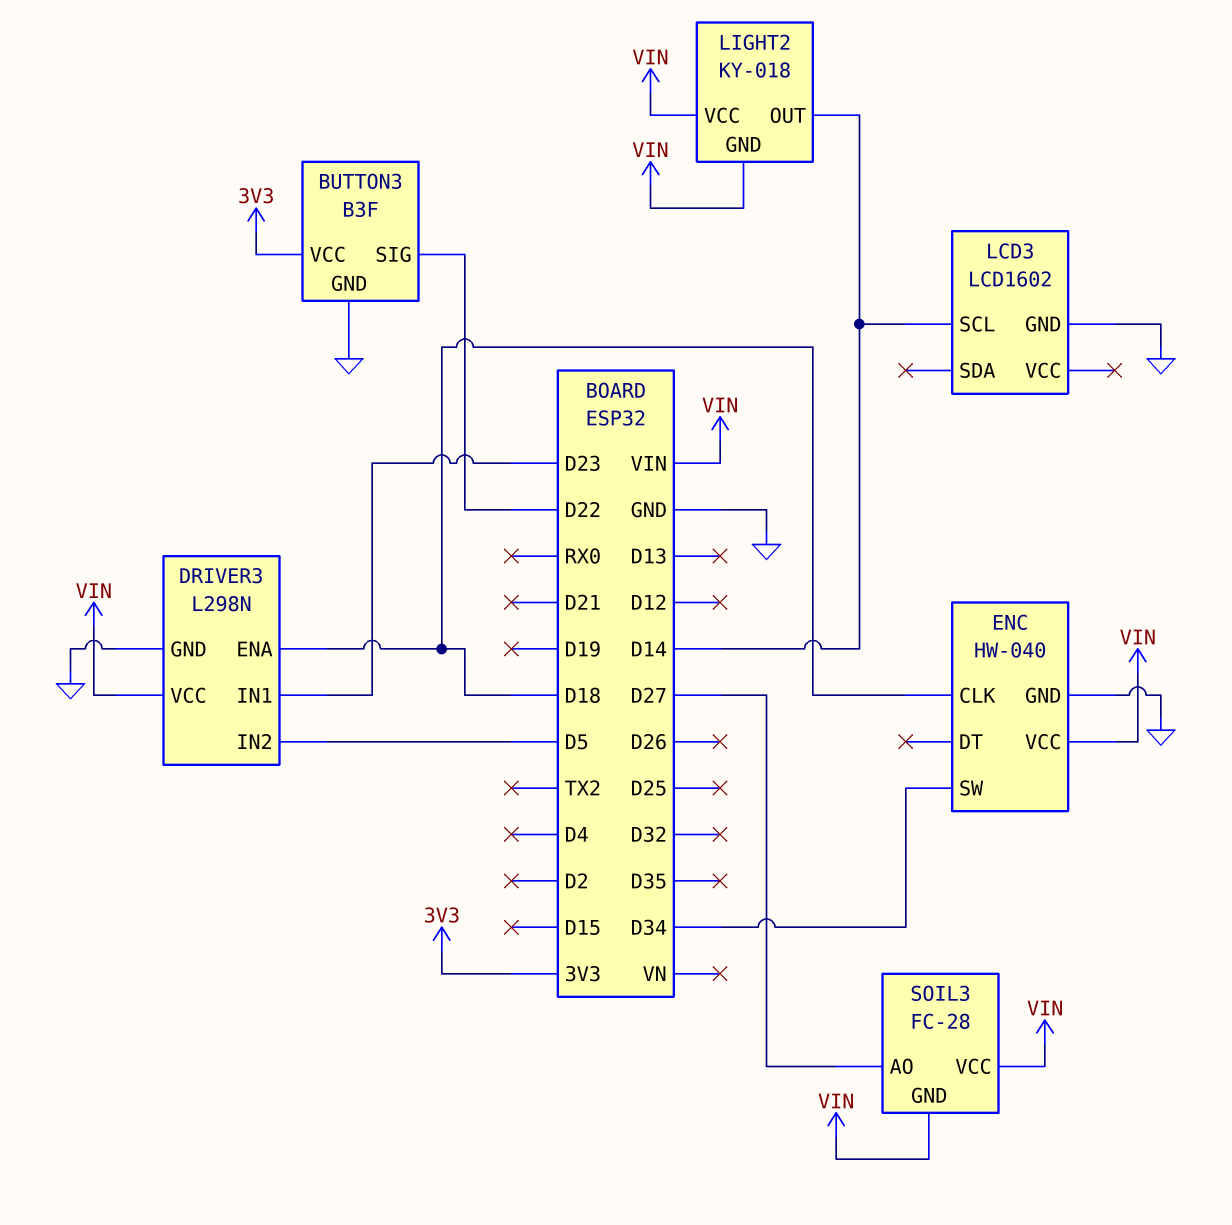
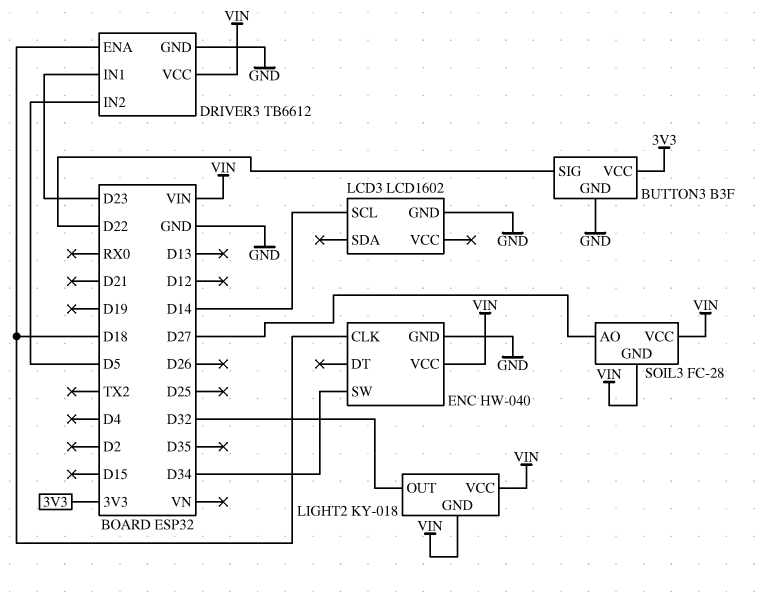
DRIVER3: L298N -> TB6612
LIGHT2 pin OUT: D14 -> D32

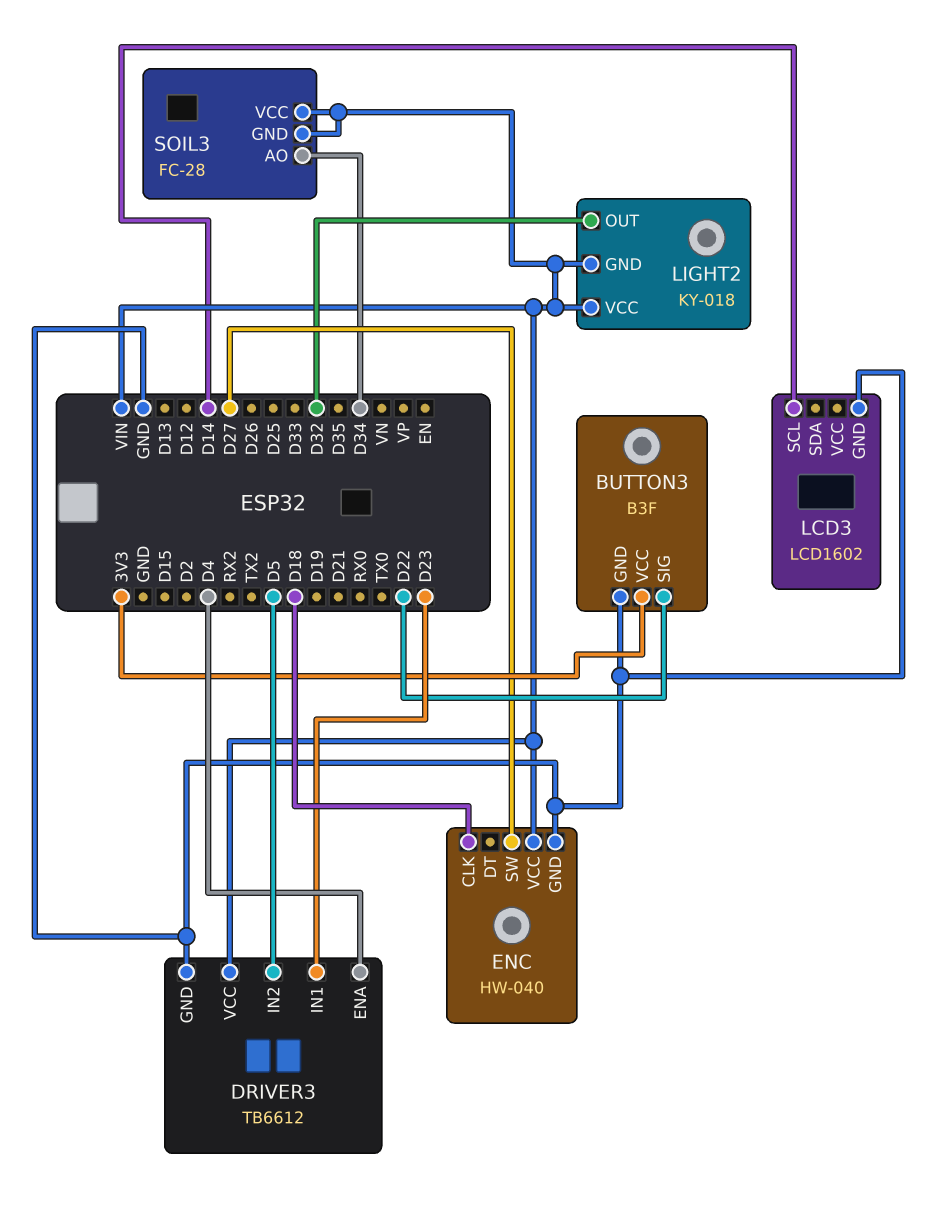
DRIVER3 pin ENA: D18 -> D4
ENC pin SW: D34 -> D27
SOIL3 pin AO: D27 -> D34

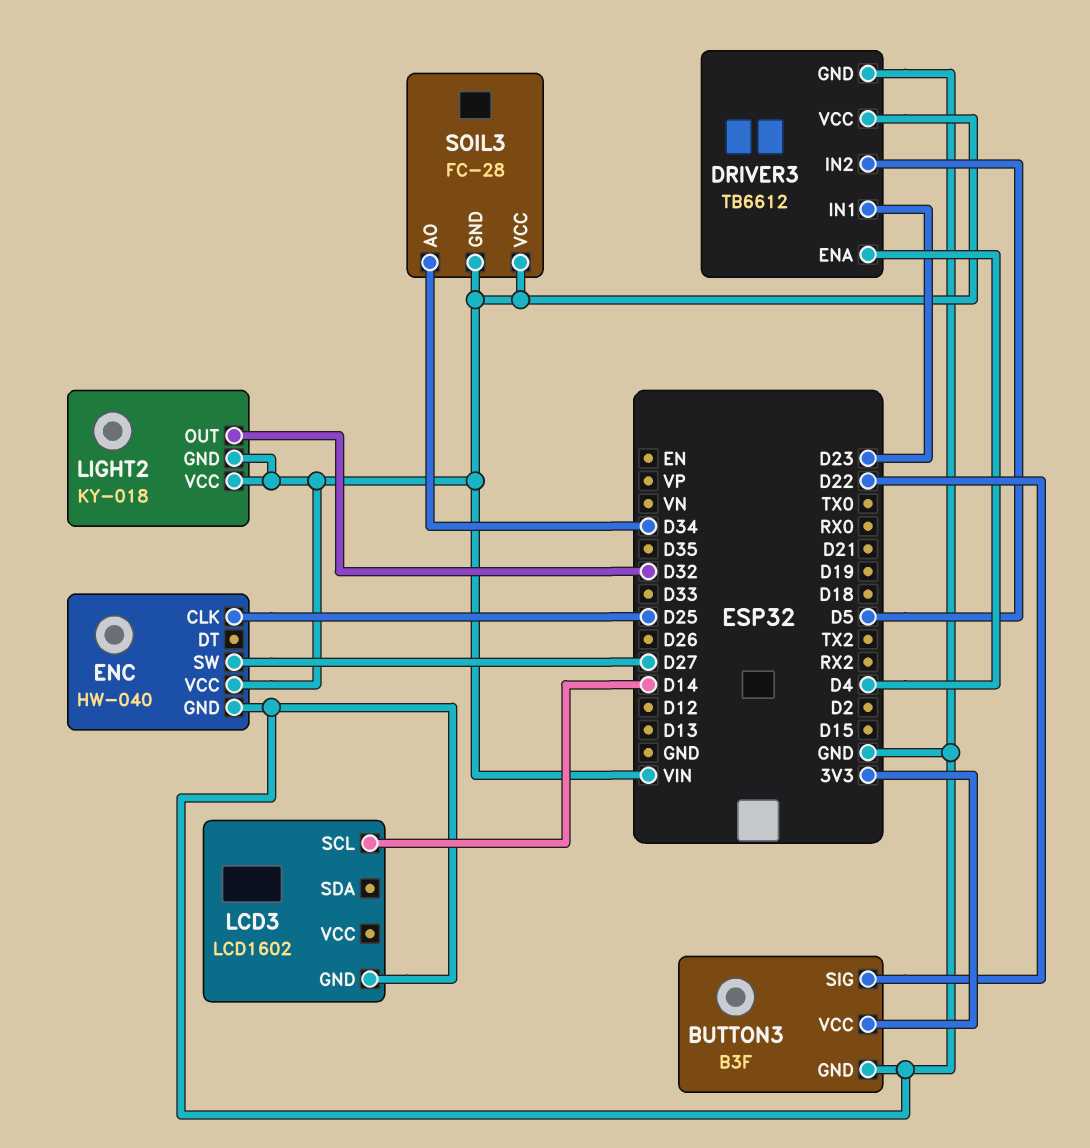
ENC pin CLK: D18 -> D25

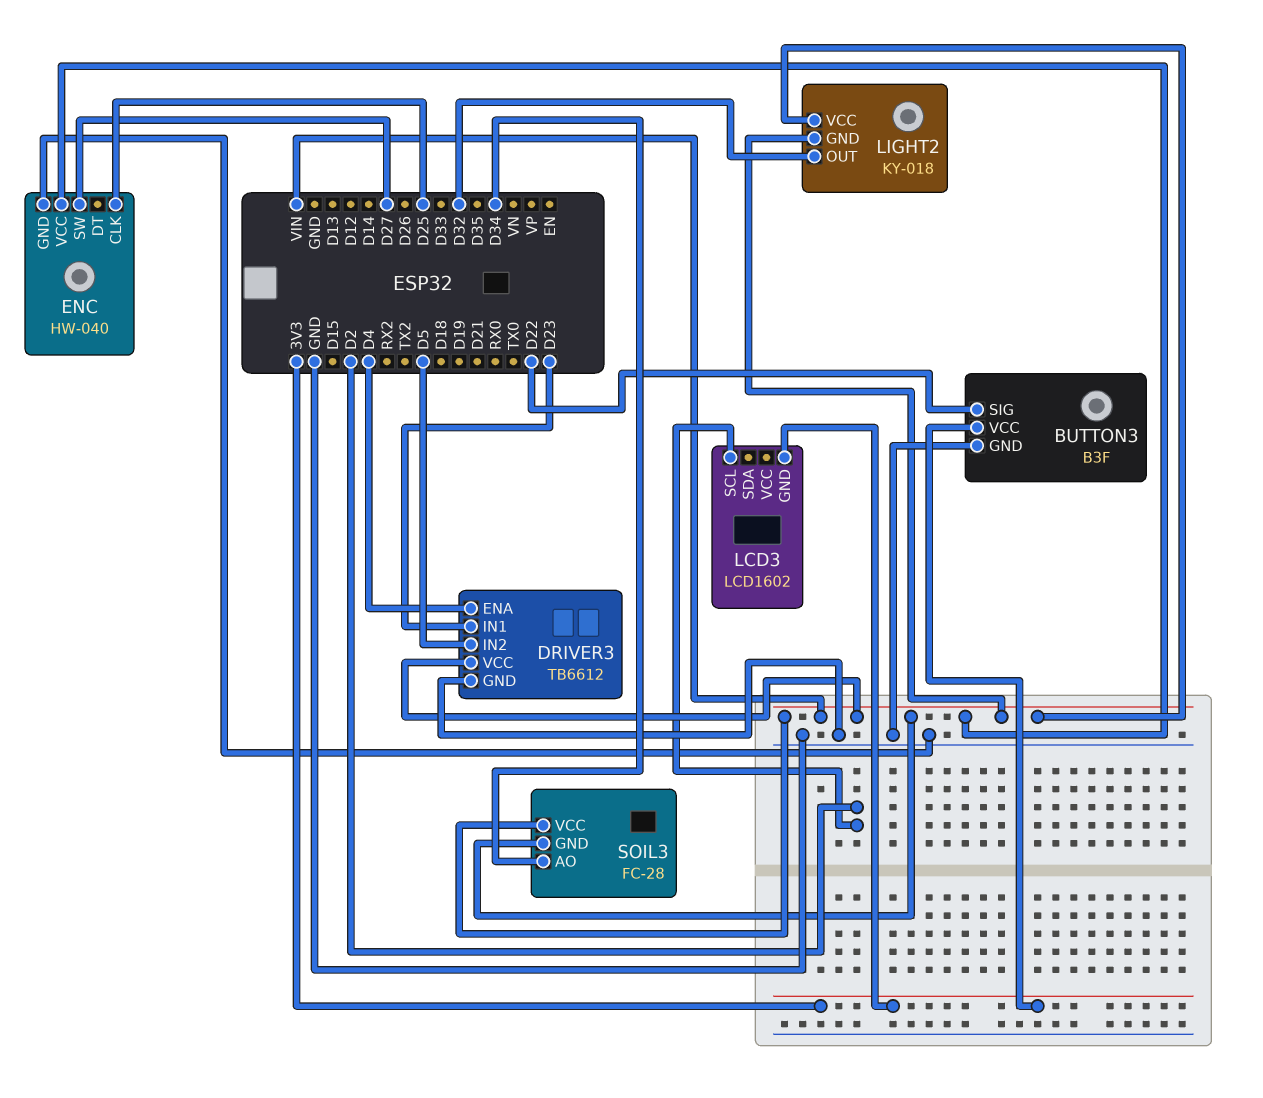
LCD3 pin GND: GND -> 3V3
LCD3 pin SCL: D14 -> D2

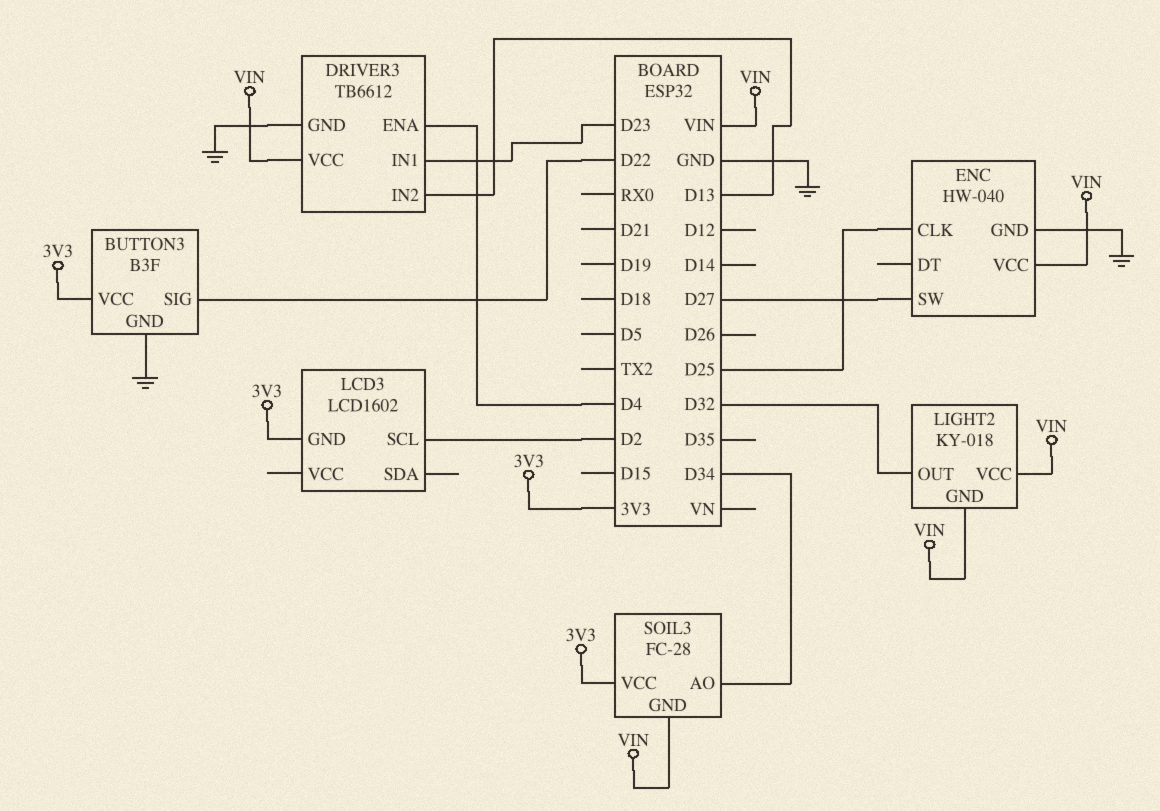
DRIVER3 pin IN2: D5 -> D13
SOIL3 pin VCC: VIN -> 3V3

